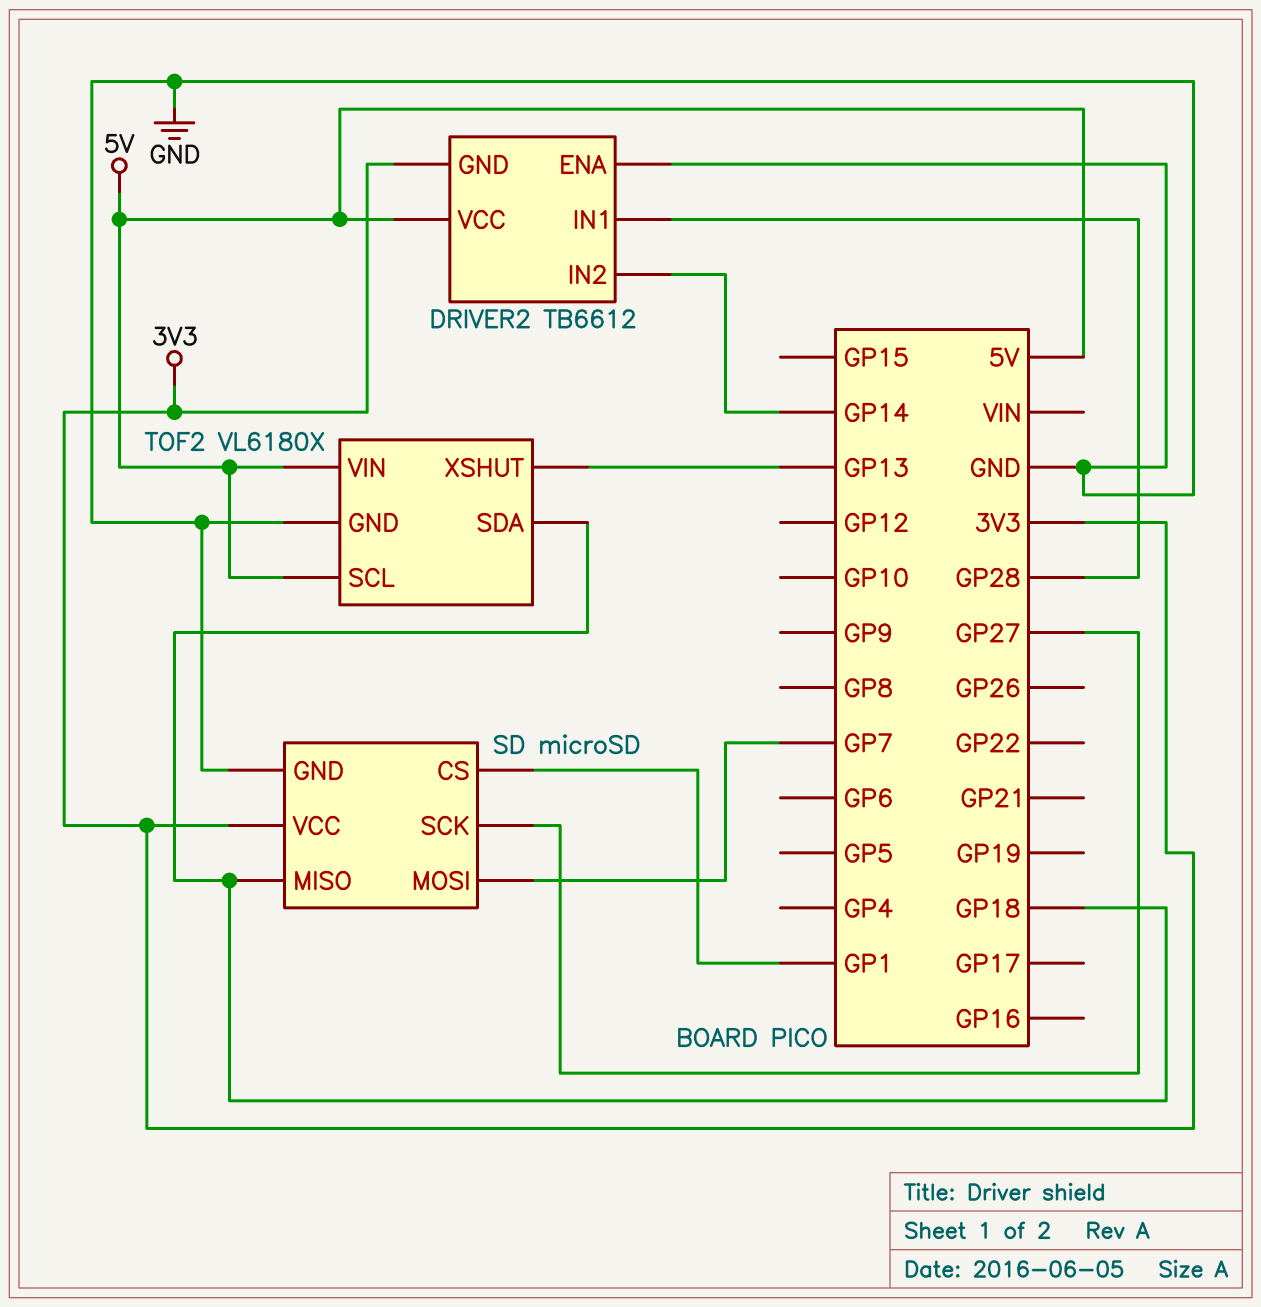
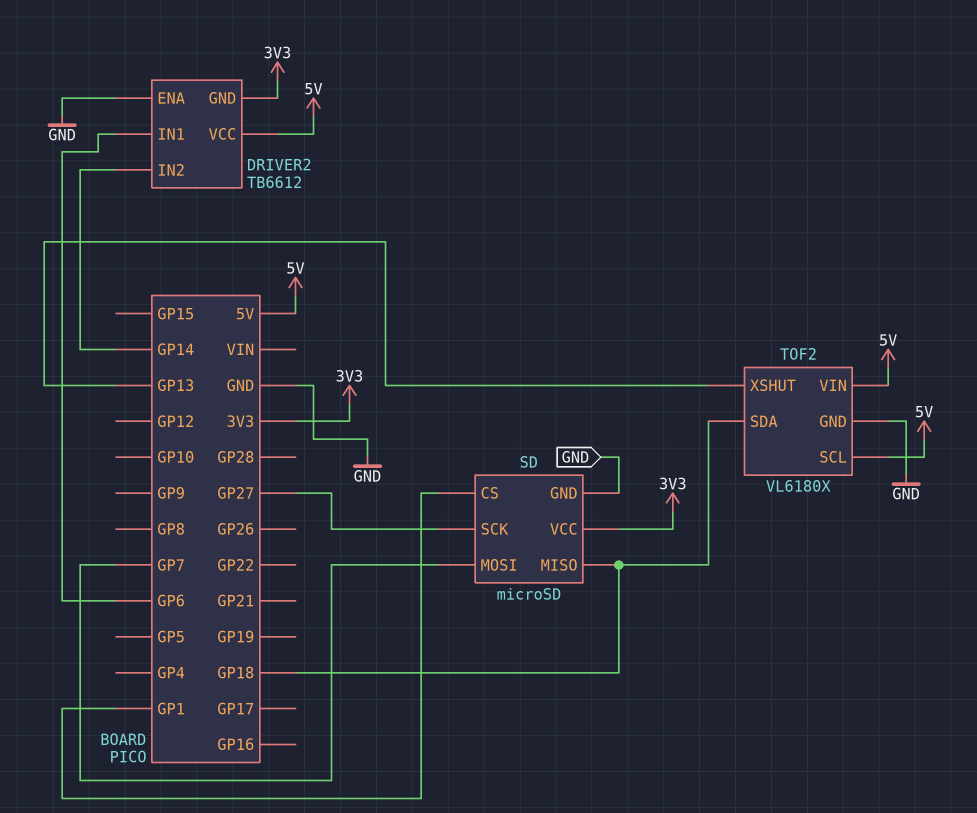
DRIVER2 pin IN1: GP28 -> GP6

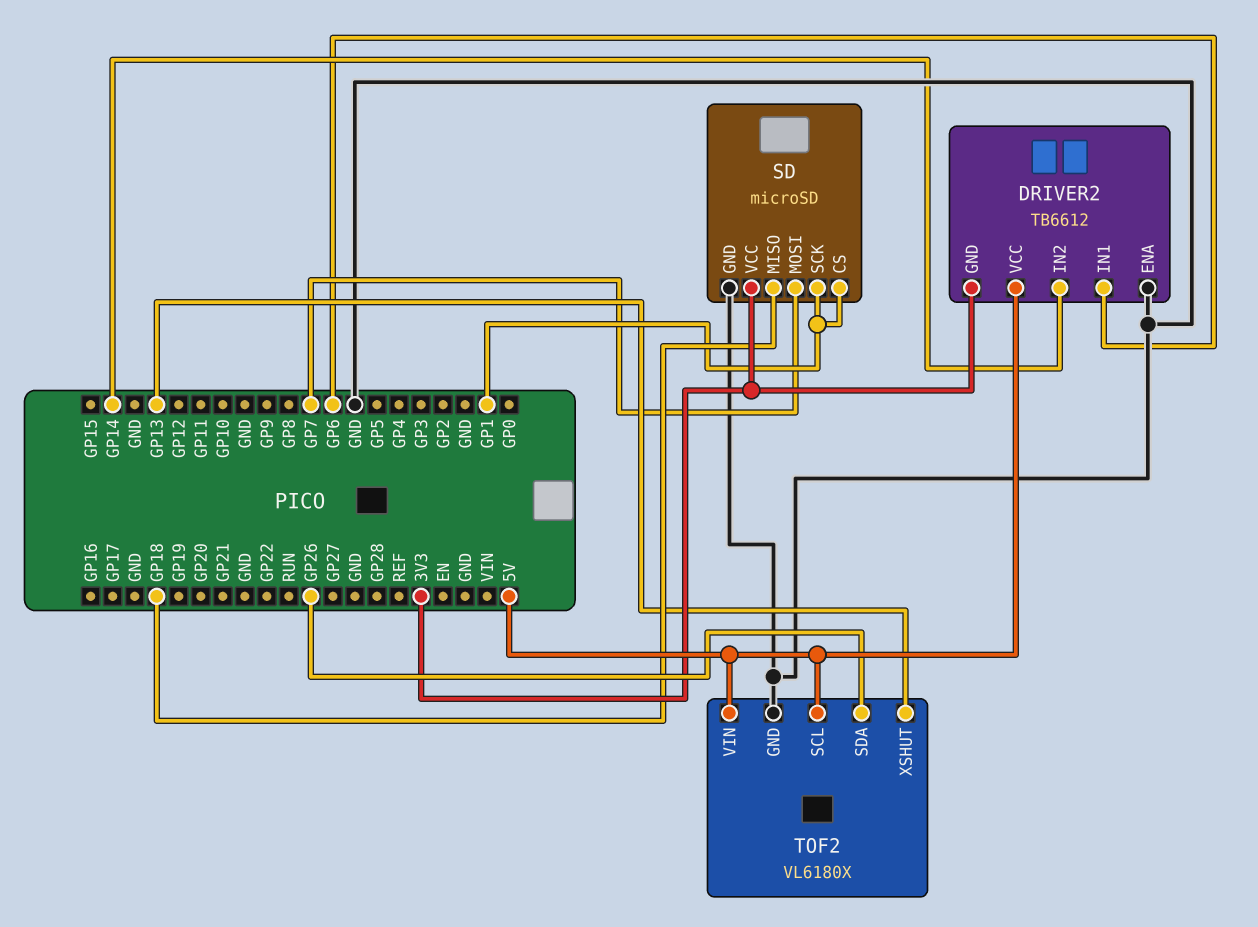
SD pin SCK: GP27 -> GP1
TOF2 pin SDA: GP18 -> GP26

